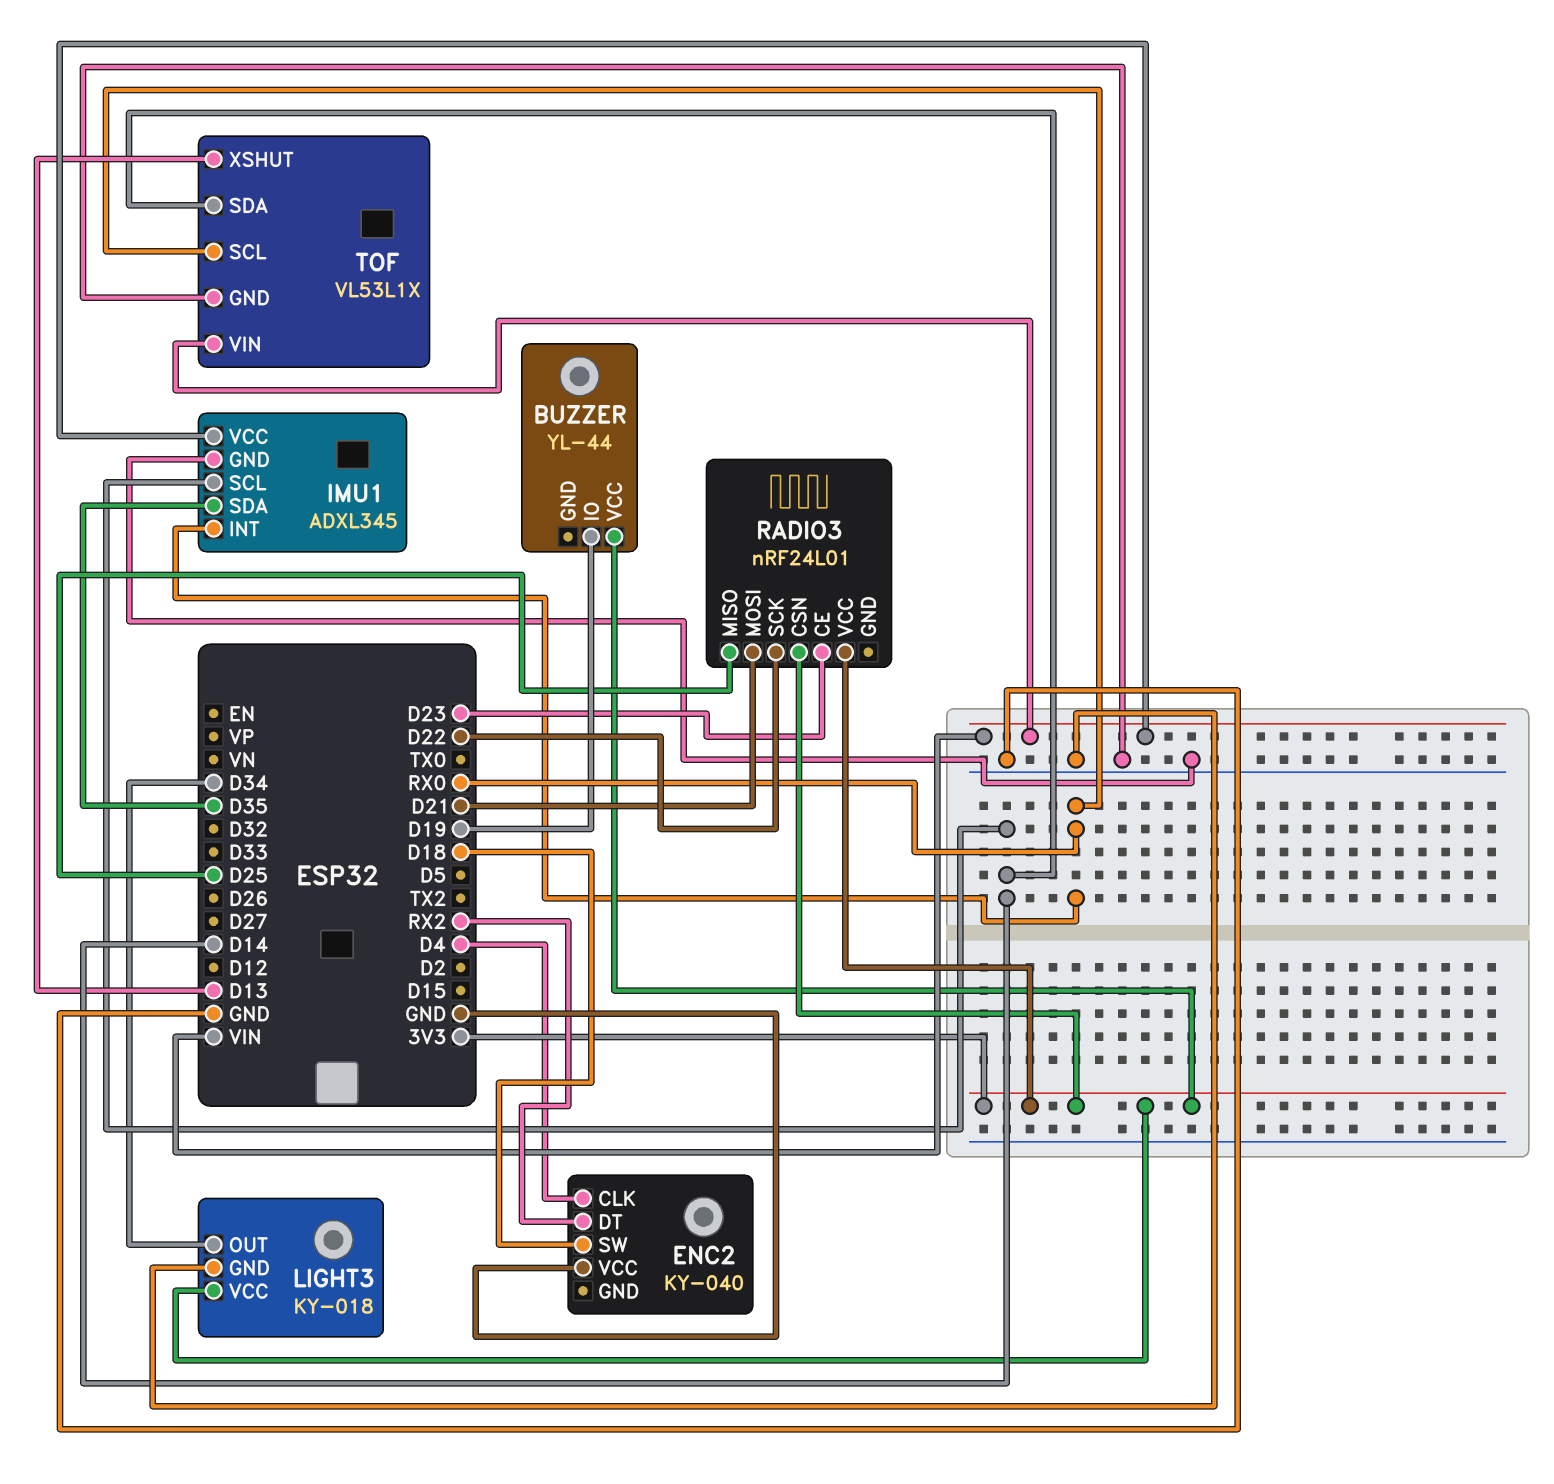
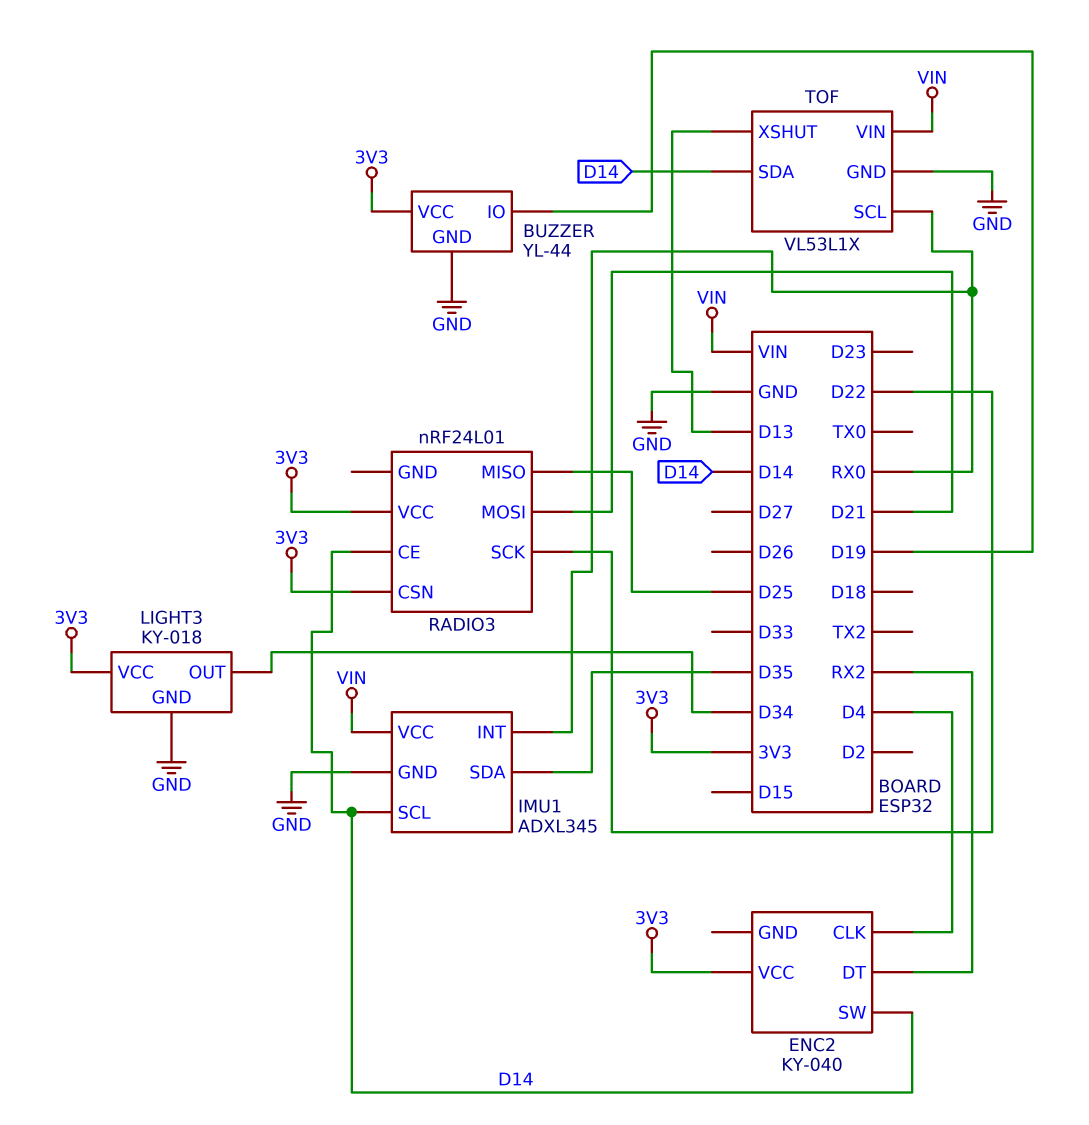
BUZZER pin GND: none -> GND
ENC2 pin SW: D18 -> D14
ENC2 pin VCC: GND -> 3V3
RADIO3 pin CE: D23 -> D14

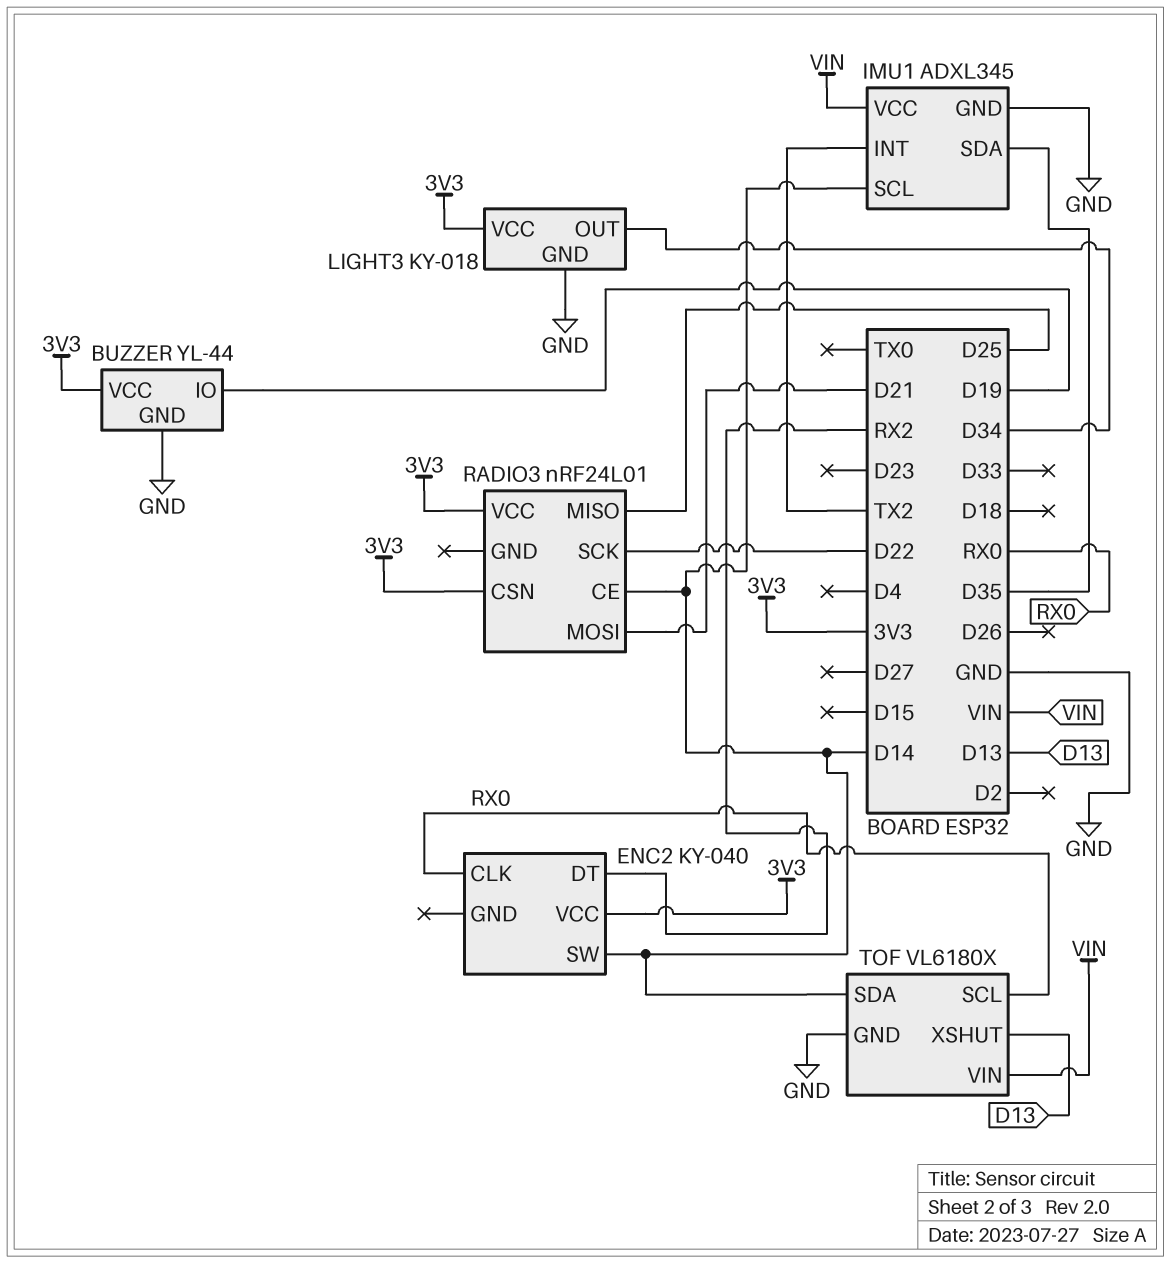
ENC2 pin CLK: D4 -> RX0
IMU1 pin INT: RX0 -> TX2
TOF: VL53L1X -> VL6180X

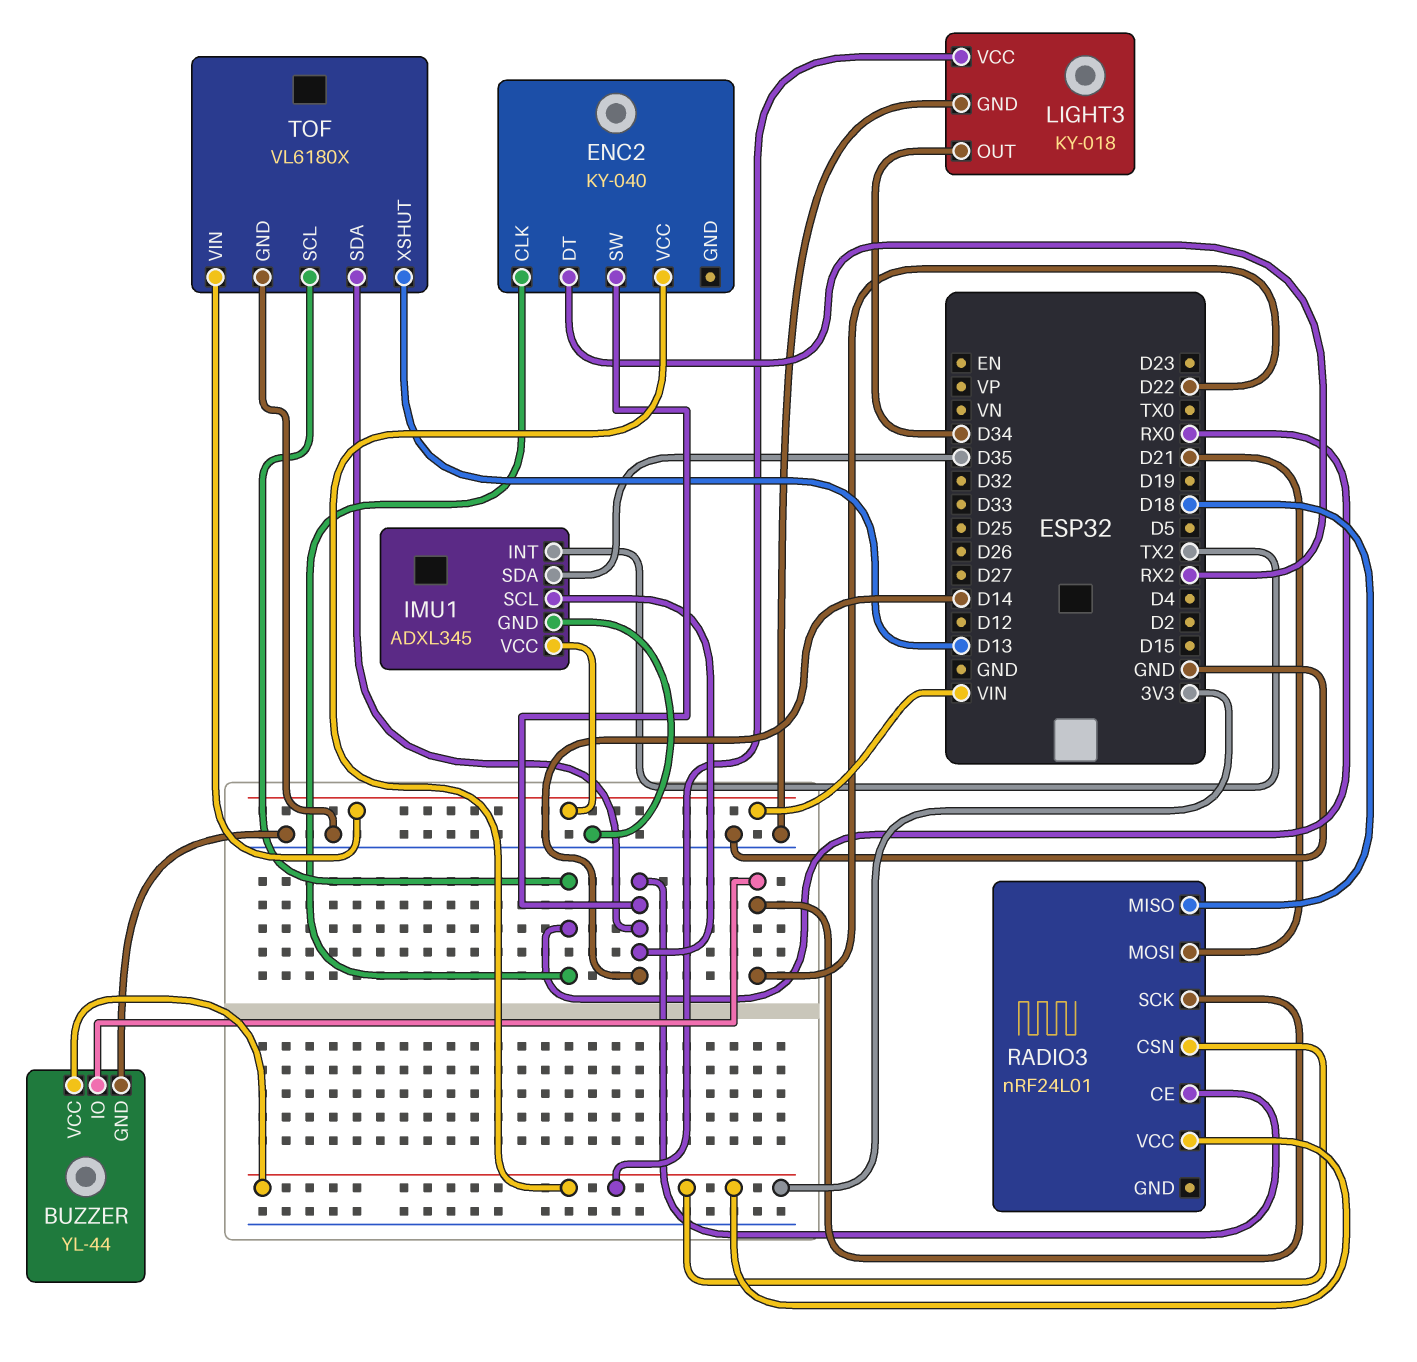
BUZZER pin IO: D19 -> D22
RADIO3 pin MISO: D25 -> D18

